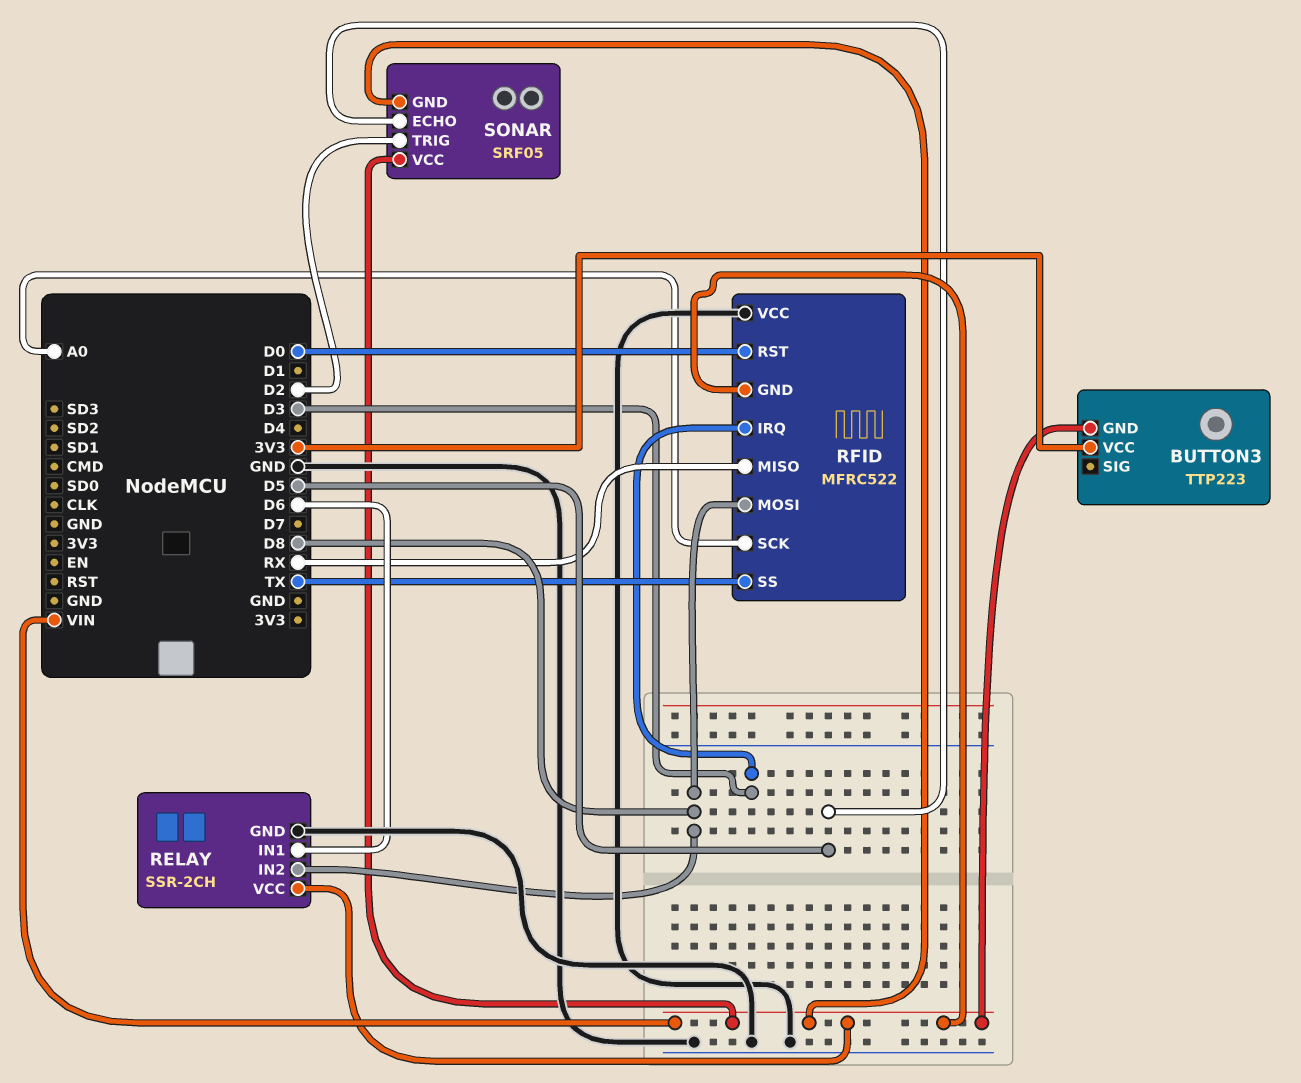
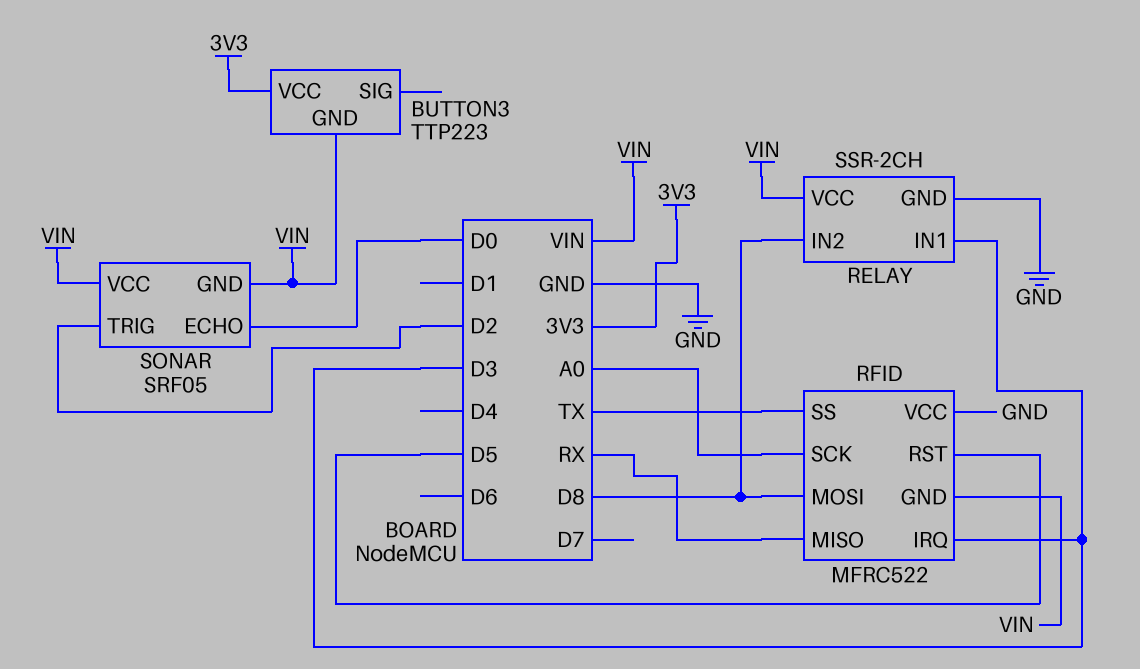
RELAY pin IN1: D6 -> D3
RFID pin RST: D0 -> D5
SONAR pin ECHO: D5 -> D0

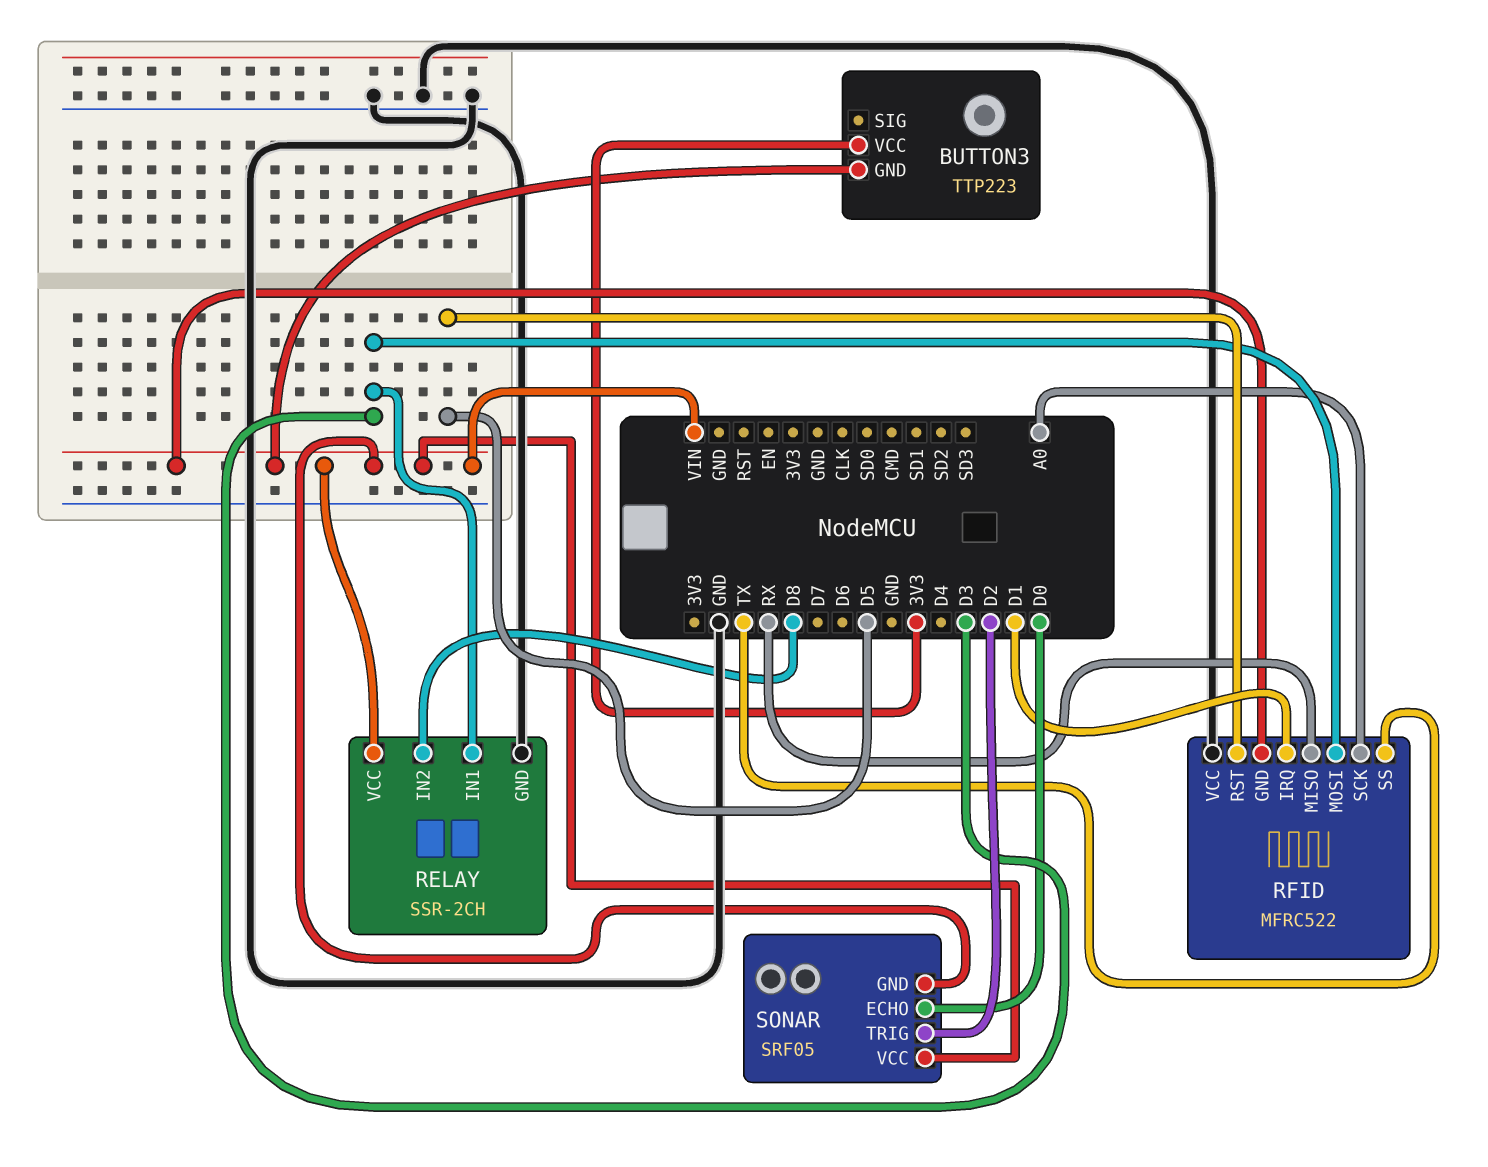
RFID pin IRQ: D3 -> D1
RFID pin MOSI: D8 -> D3

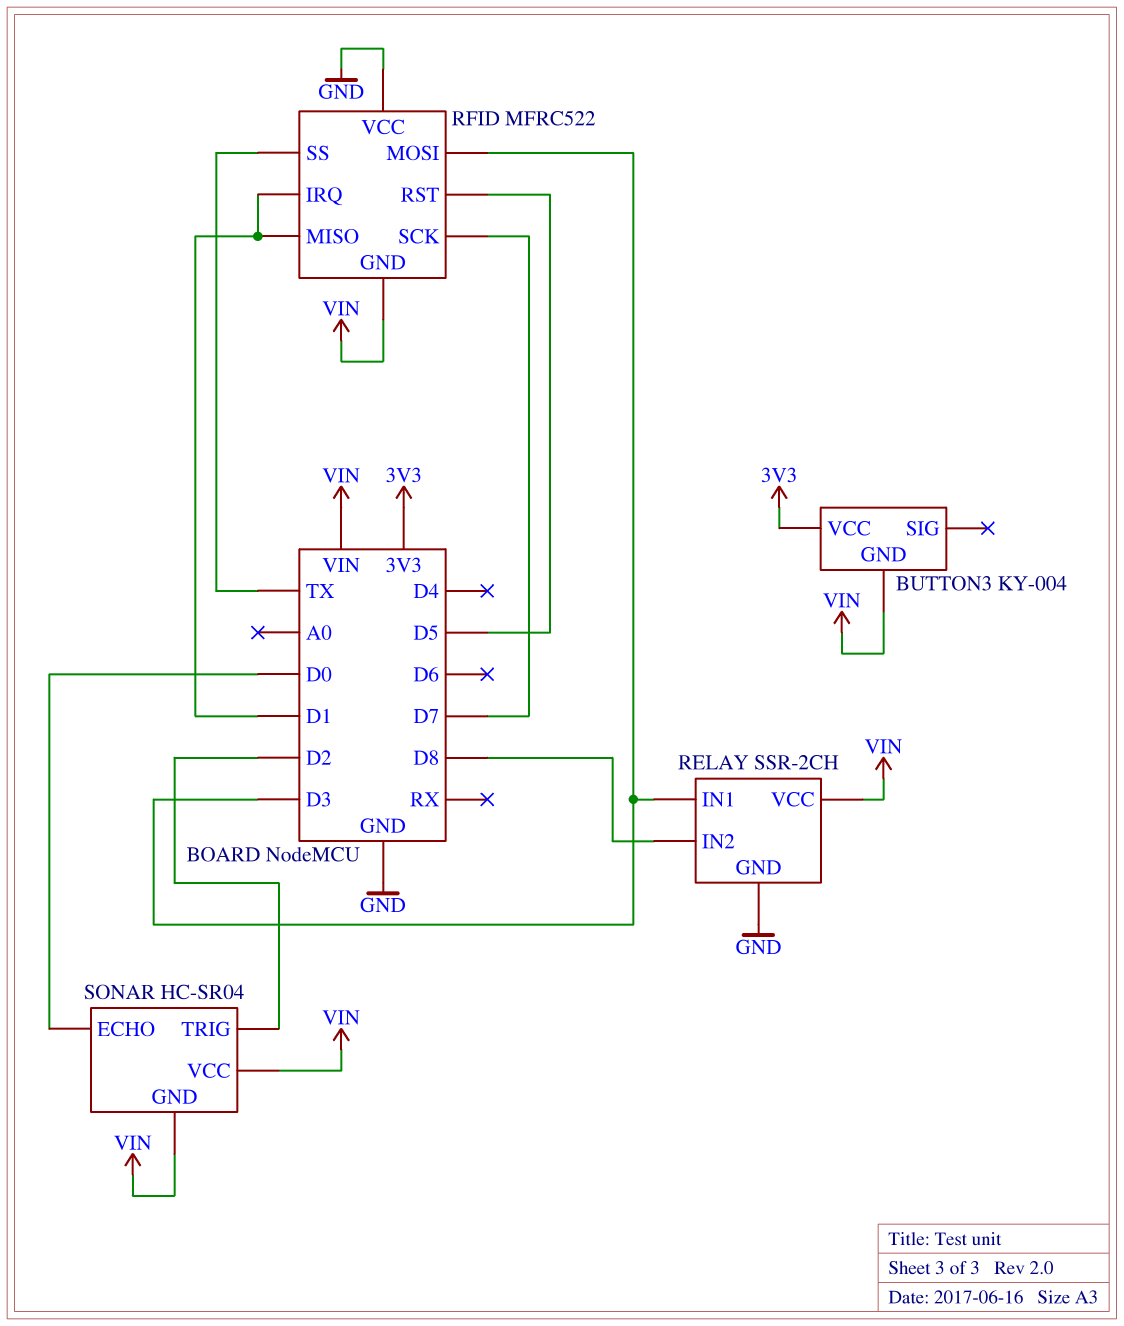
BUTTON3: TTP223 -> KY-004
RFID pin MISO: RX -> D1
RFID pin SCK: A0 -> D7
SONAR: SRF05 -> HC-SR04

